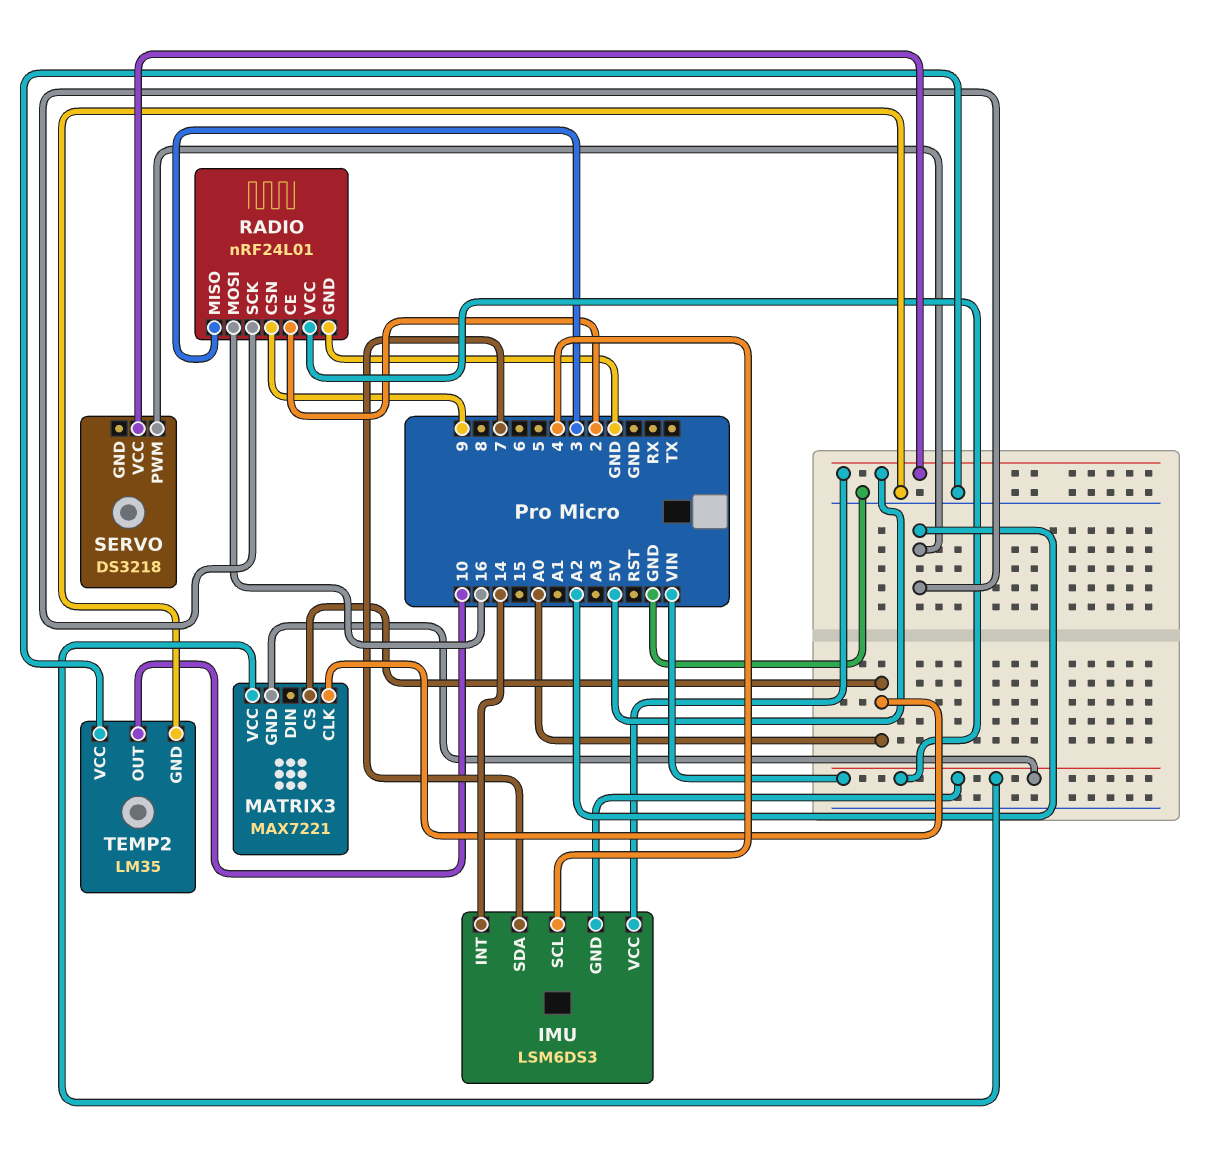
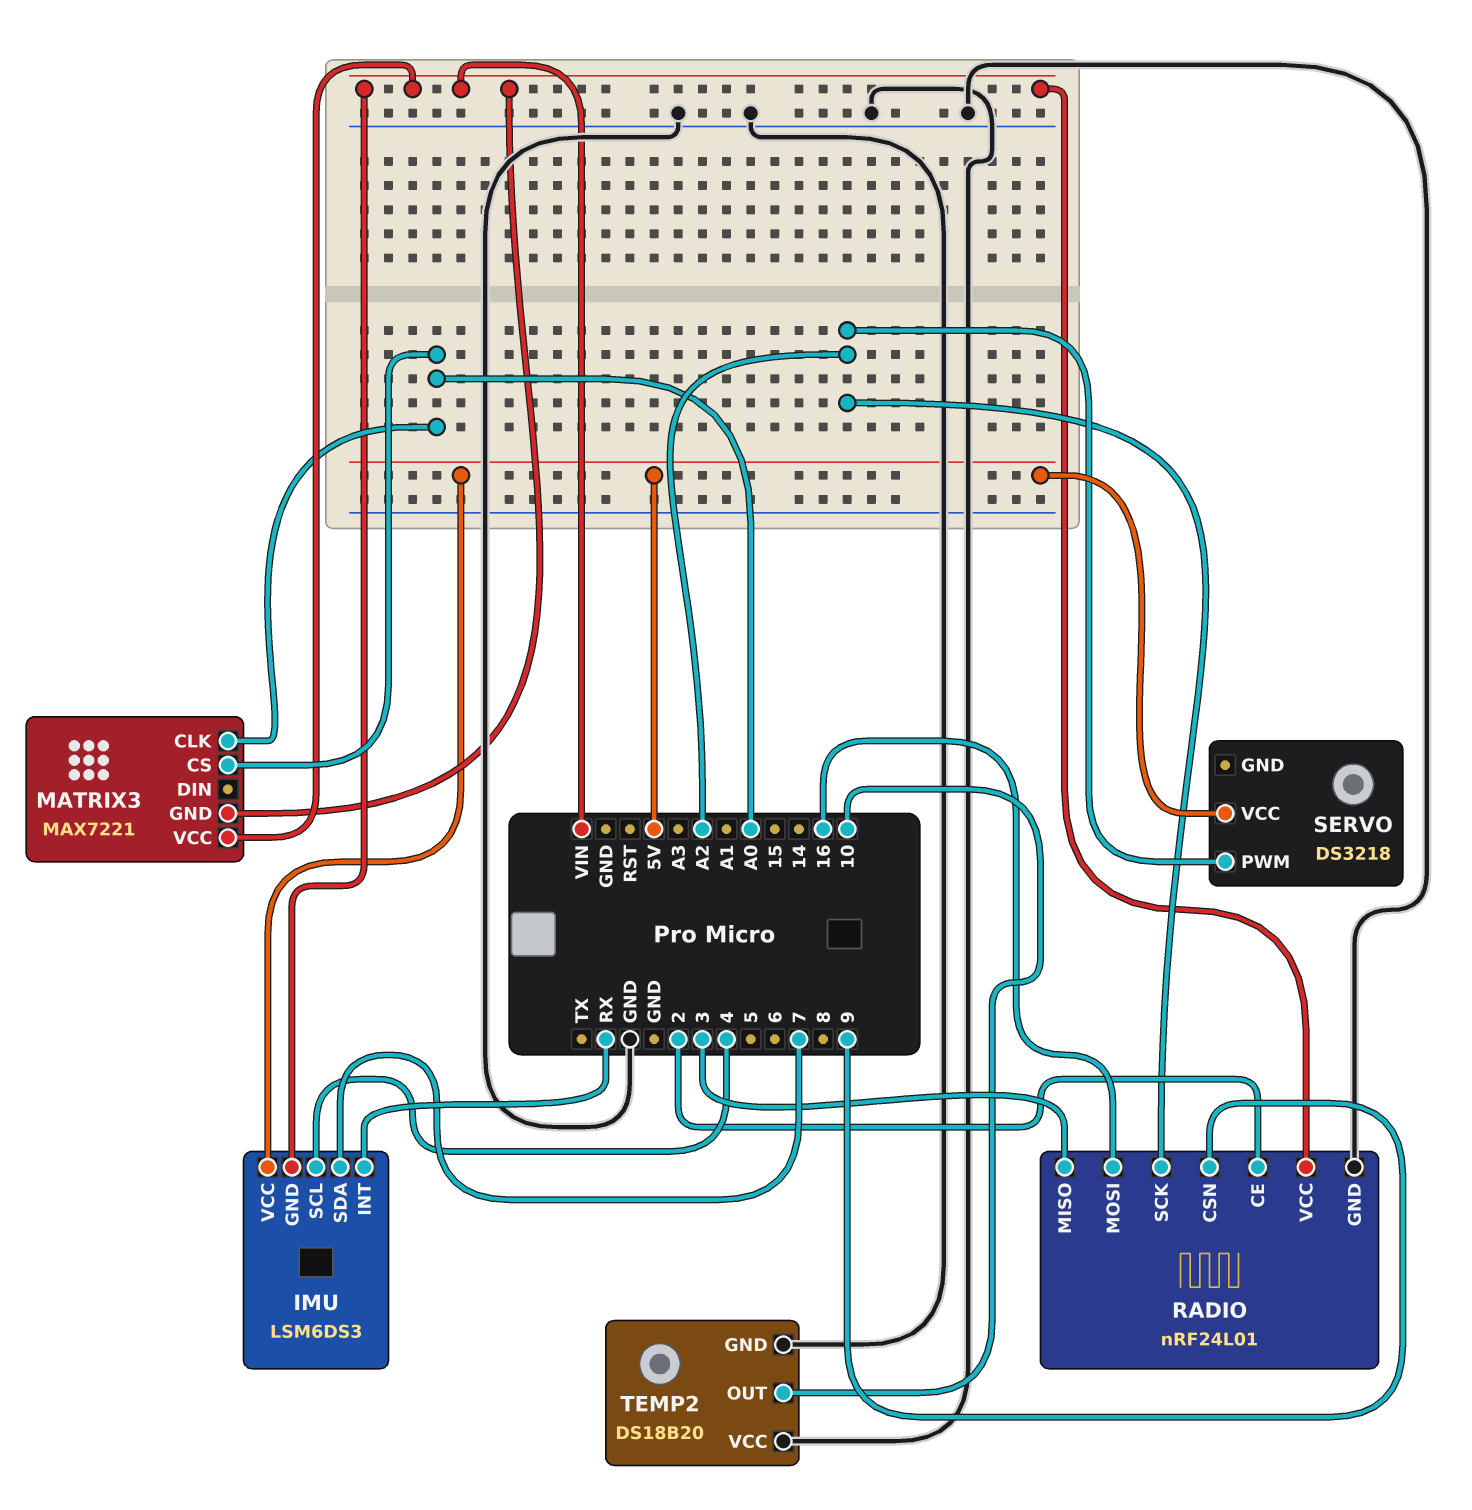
IMU pin INT: 14 -> RX
TEMP2: LM35 -> DS18B20

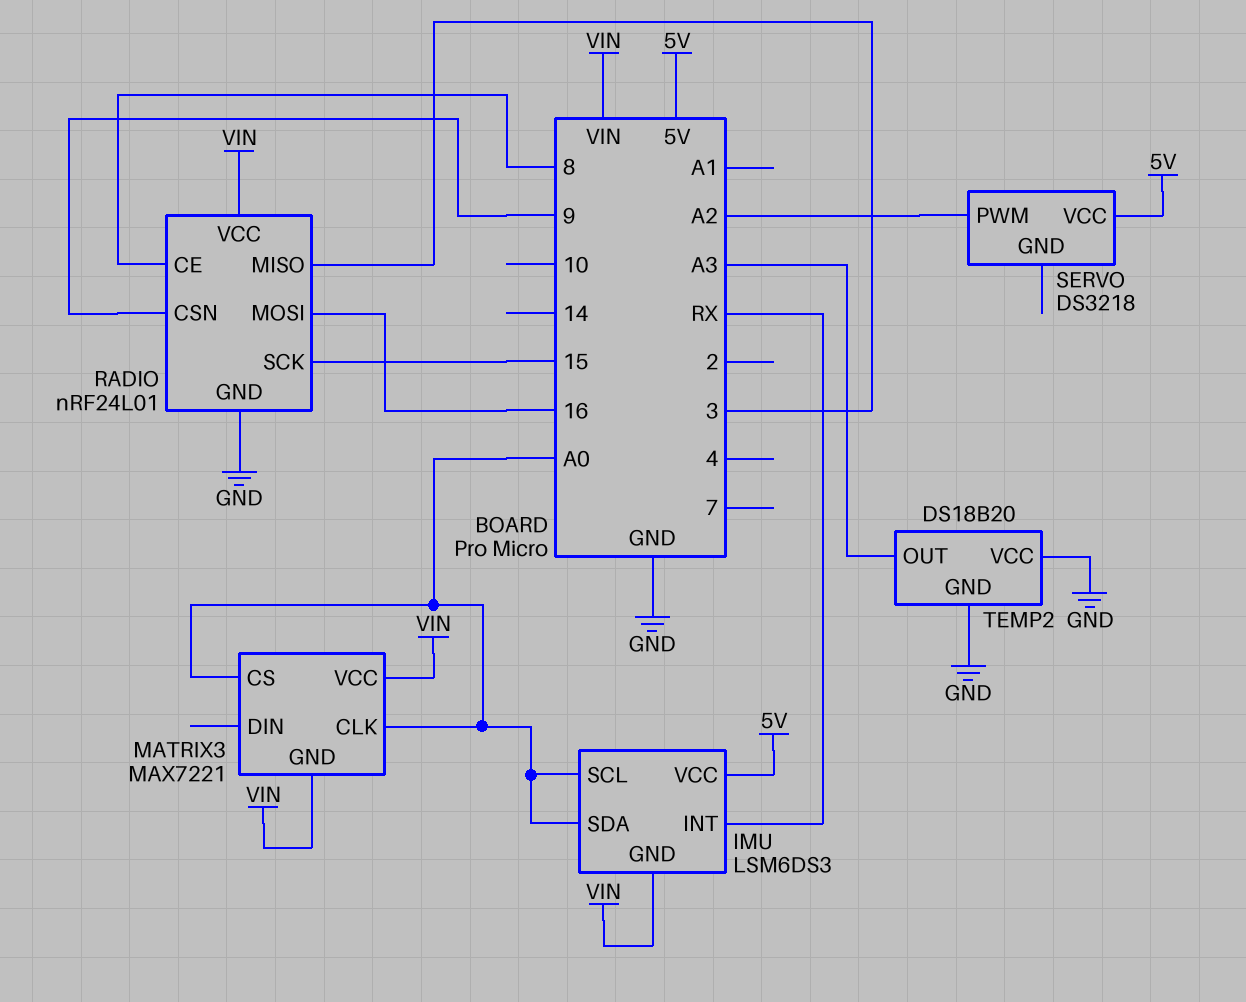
IMU pin SCL: 4 -> A0
IMU pin SDA: 7 -> A0
RADIO pin CE: 2 -> 8
RADIO pin SCK: A2 -> 15
TEMP2 pin OUT: 10 -> A3

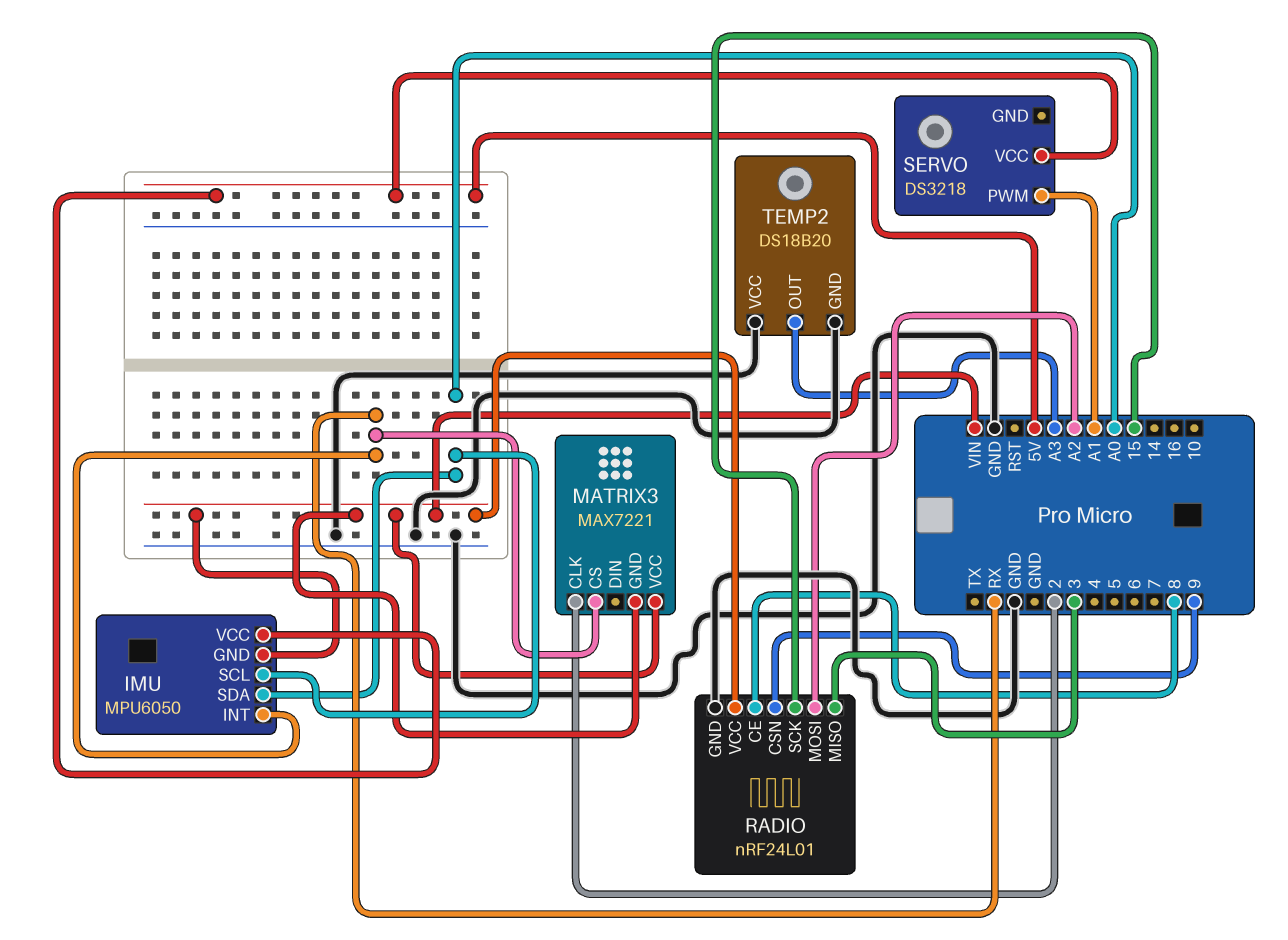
IMU: LSM6DS3 -> MPU6050
MATRIX3 pin CLK: A0 -> 2
MATRIX3 pin CS: A0 -> RX
RADIO pin MOSI: 16 -> A2
SERVO pin PWM: A2 -> A1

